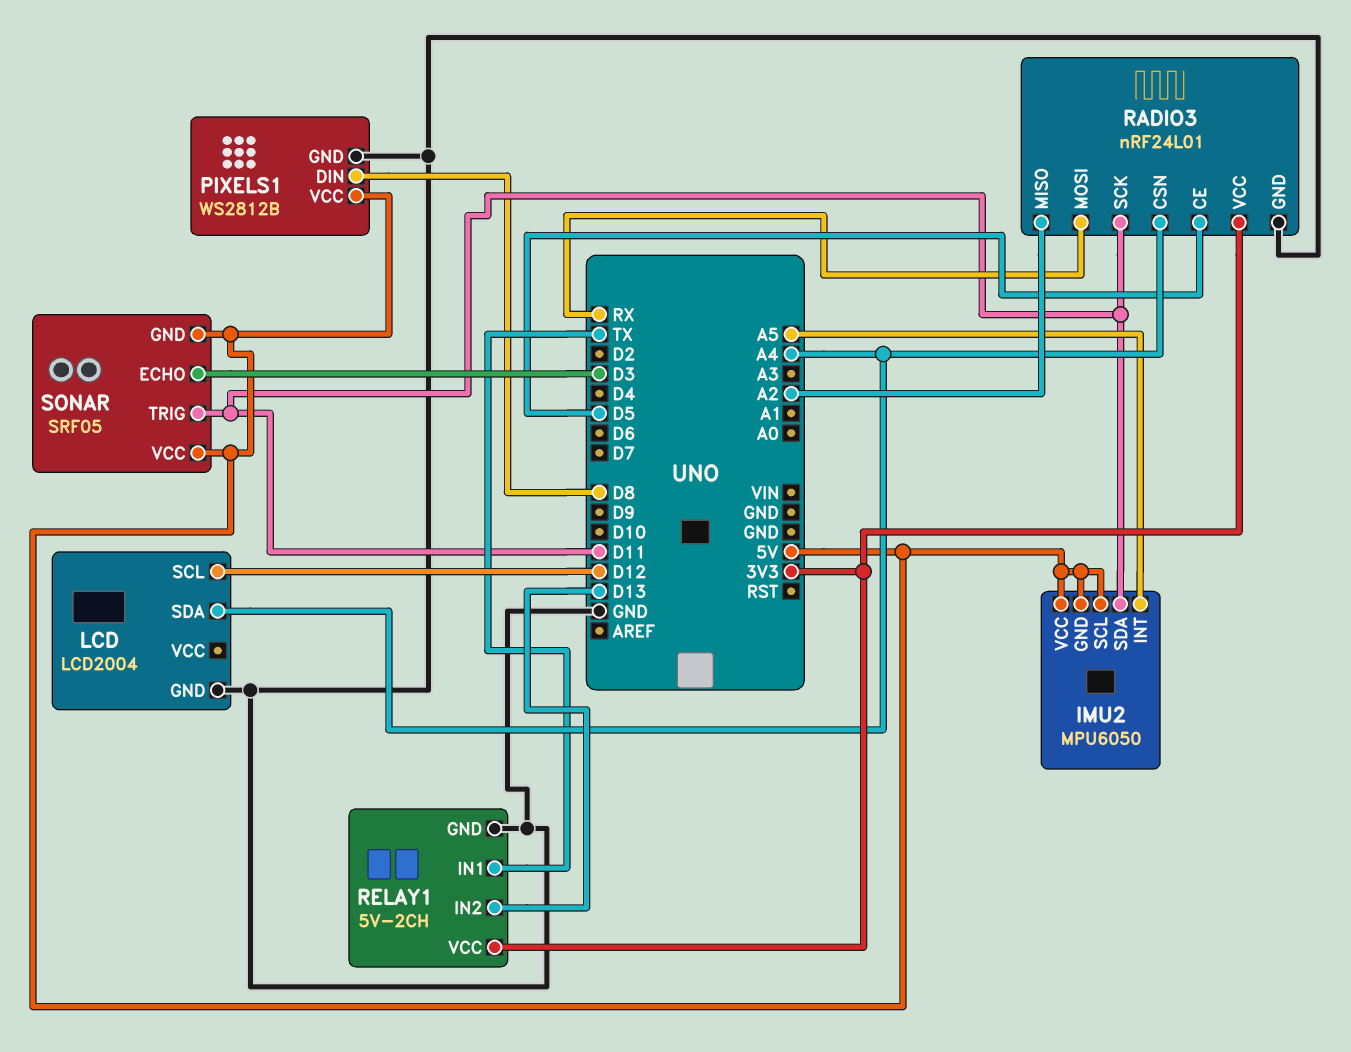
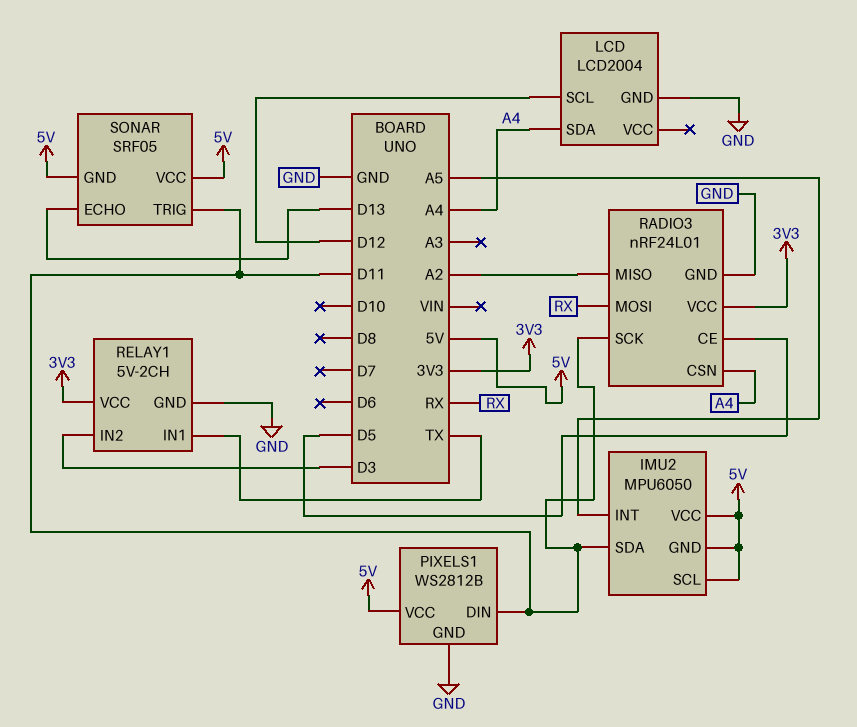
PIXELS1 pin DIN: D8 -> D11
RELAY1 pin IN2: D13 -> D3
SONAR pin ECHO: D3 -> D13

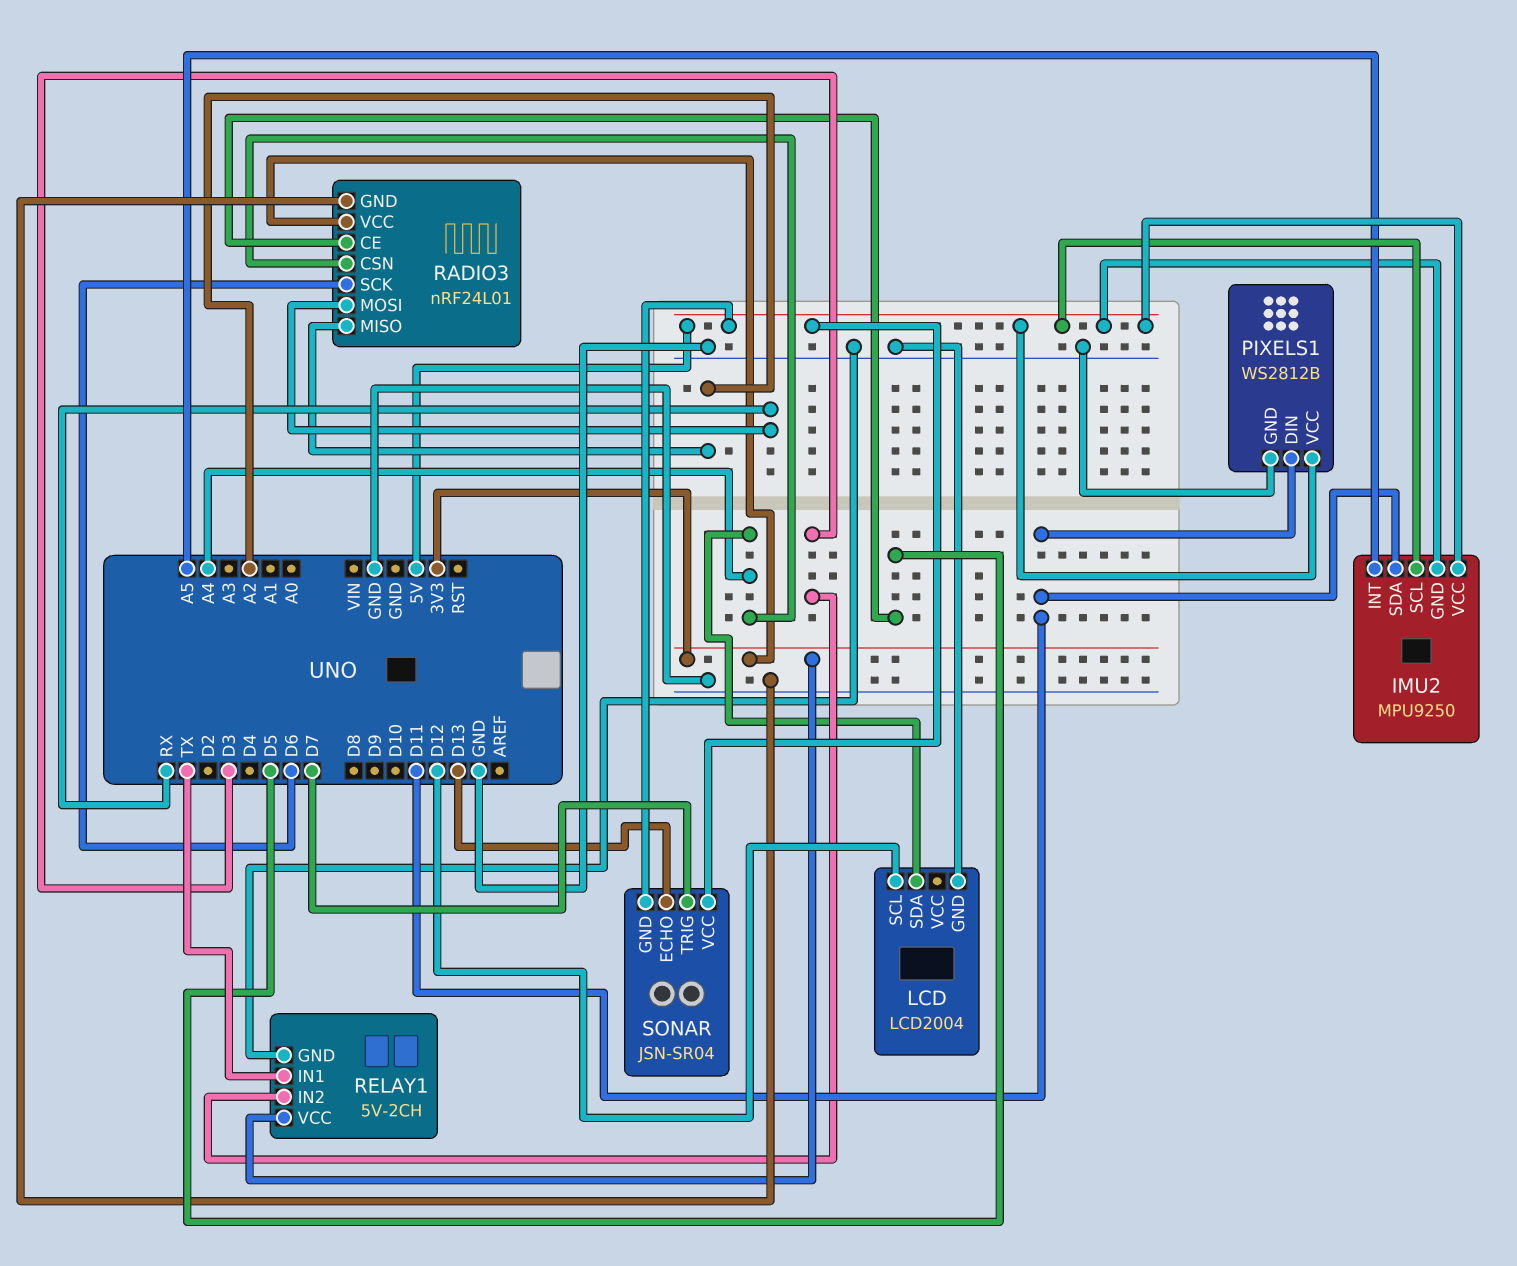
IMU2: MPU6050 -> MPU9250
RADIO3 pin SCK: D11 -> D6
SONAR: SRF05 -> JSN-SR04
SONAR pin TRIG: D11 -> D7

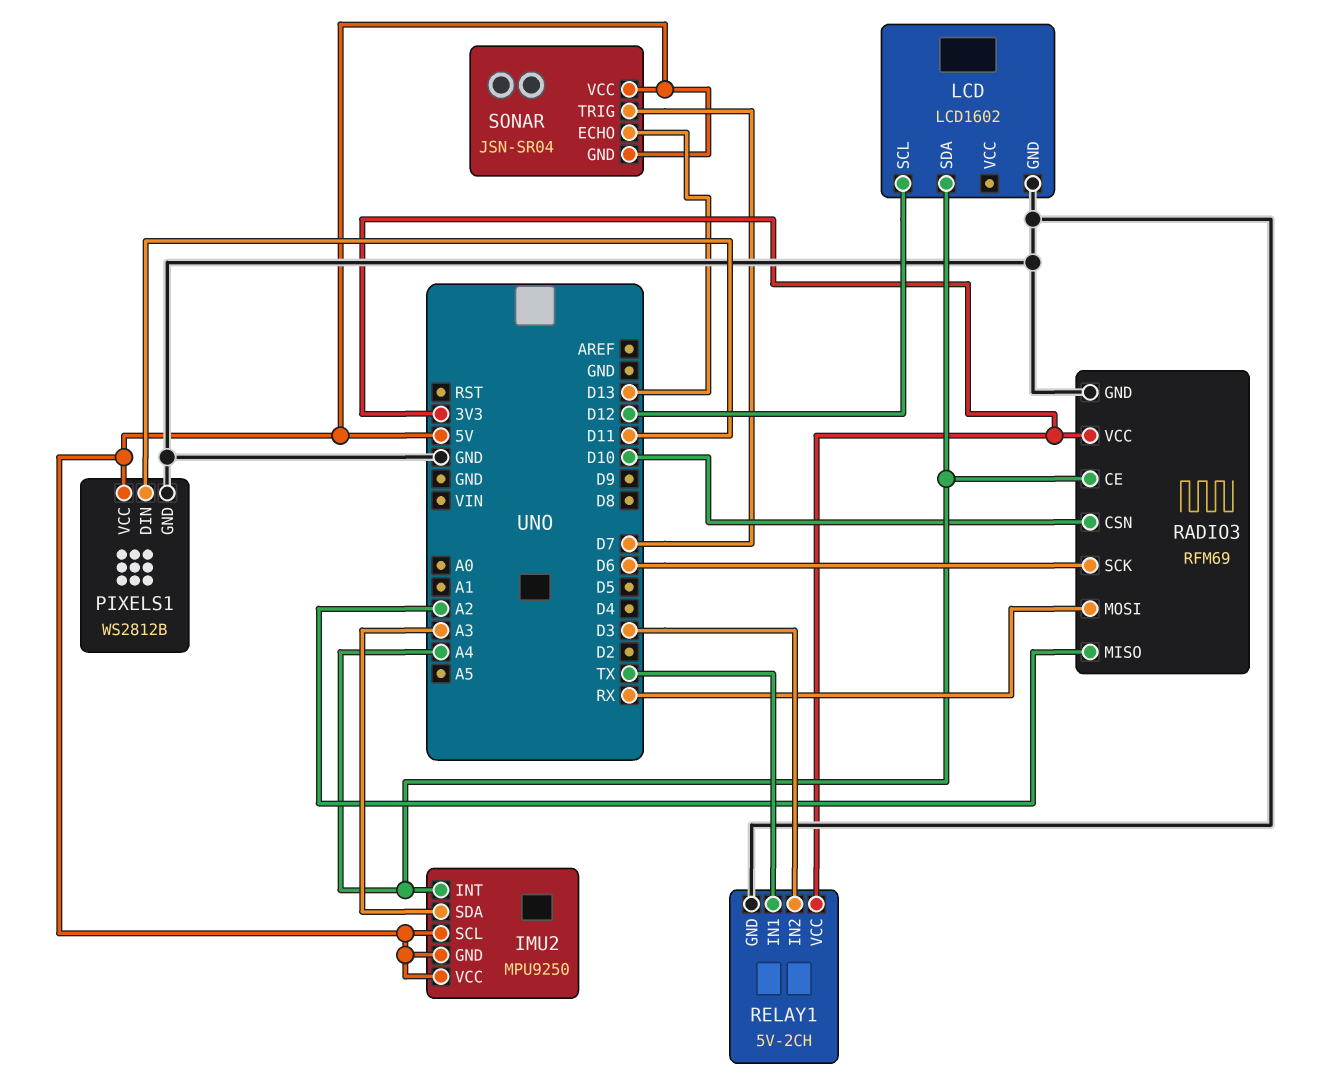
IMU2 pin INT: A5 -> A4
IMU2 pin SDA: D11 -> A3
LCD: LCD2004 -> LCD1602
RADIO3: nRF24L01 -> RFM69
RADIO3 pin CE: D5 -> A4
RADIO3 pin CSN: A4 -> D10

